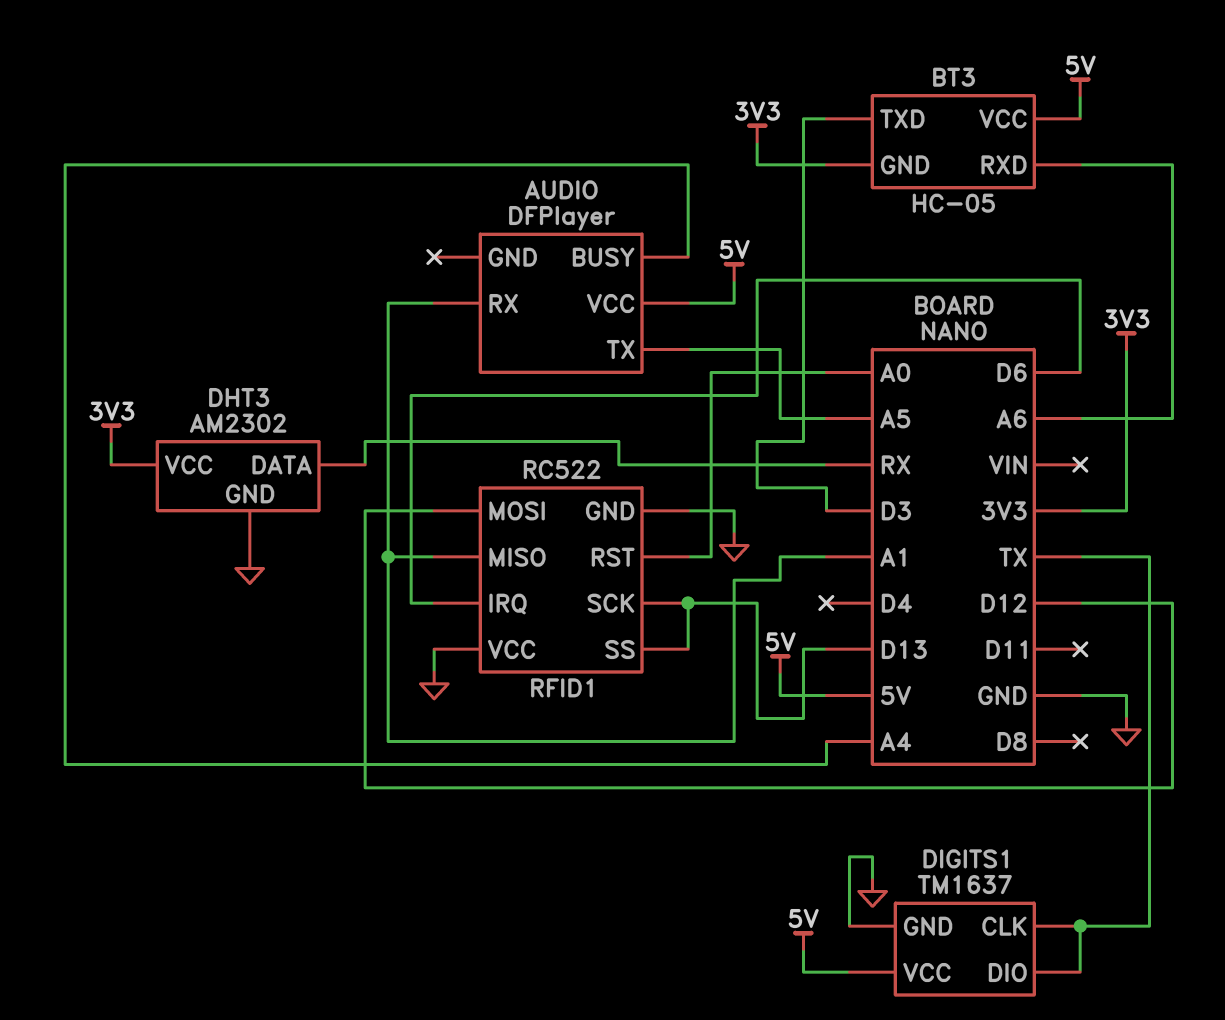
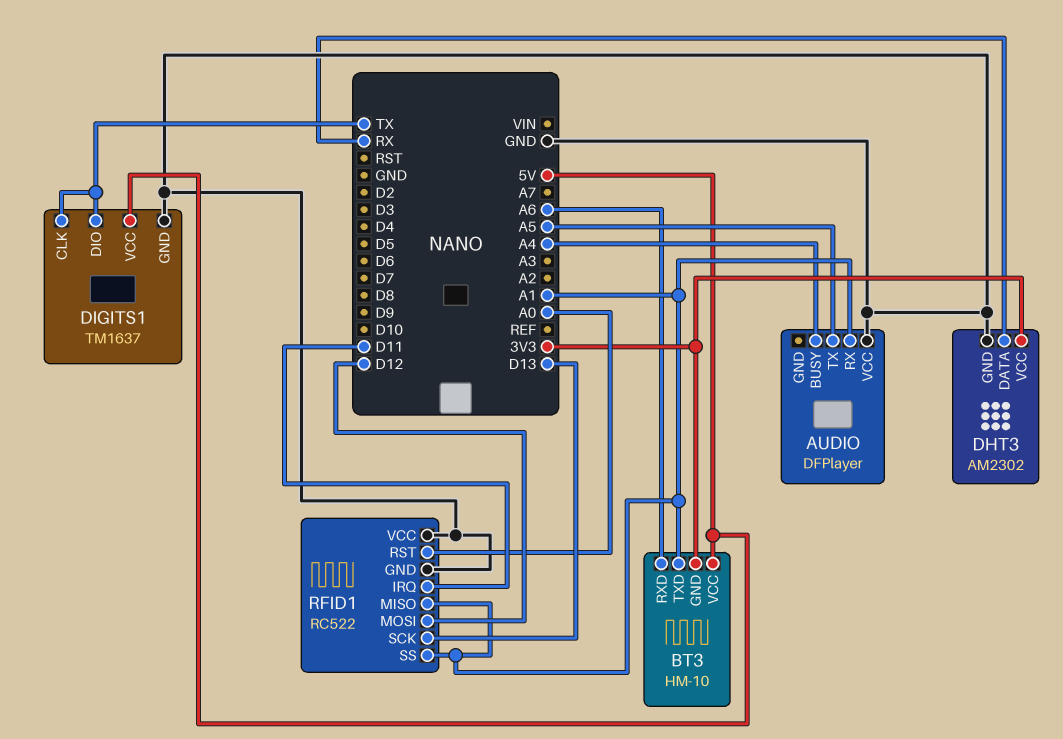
AUDIO pin VCC: 5V -> GND
BT3: HC-05 -> HM-10
BT3 pin TXD: D3 -> A1
RFID1 pin IRQ: D6 -> D11
RFID1 pin SS: D13 -> A1

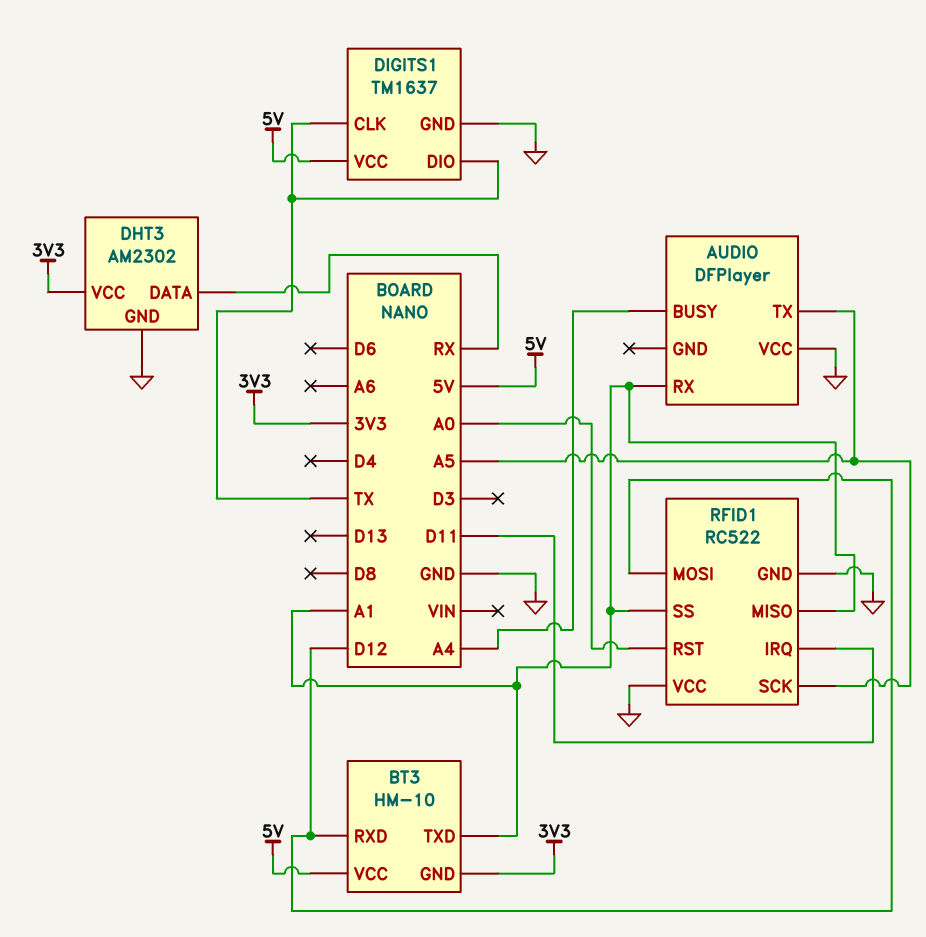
BT3 pin RXD: A6 -> D12
RFID1 pin SCK: D13 -> A5

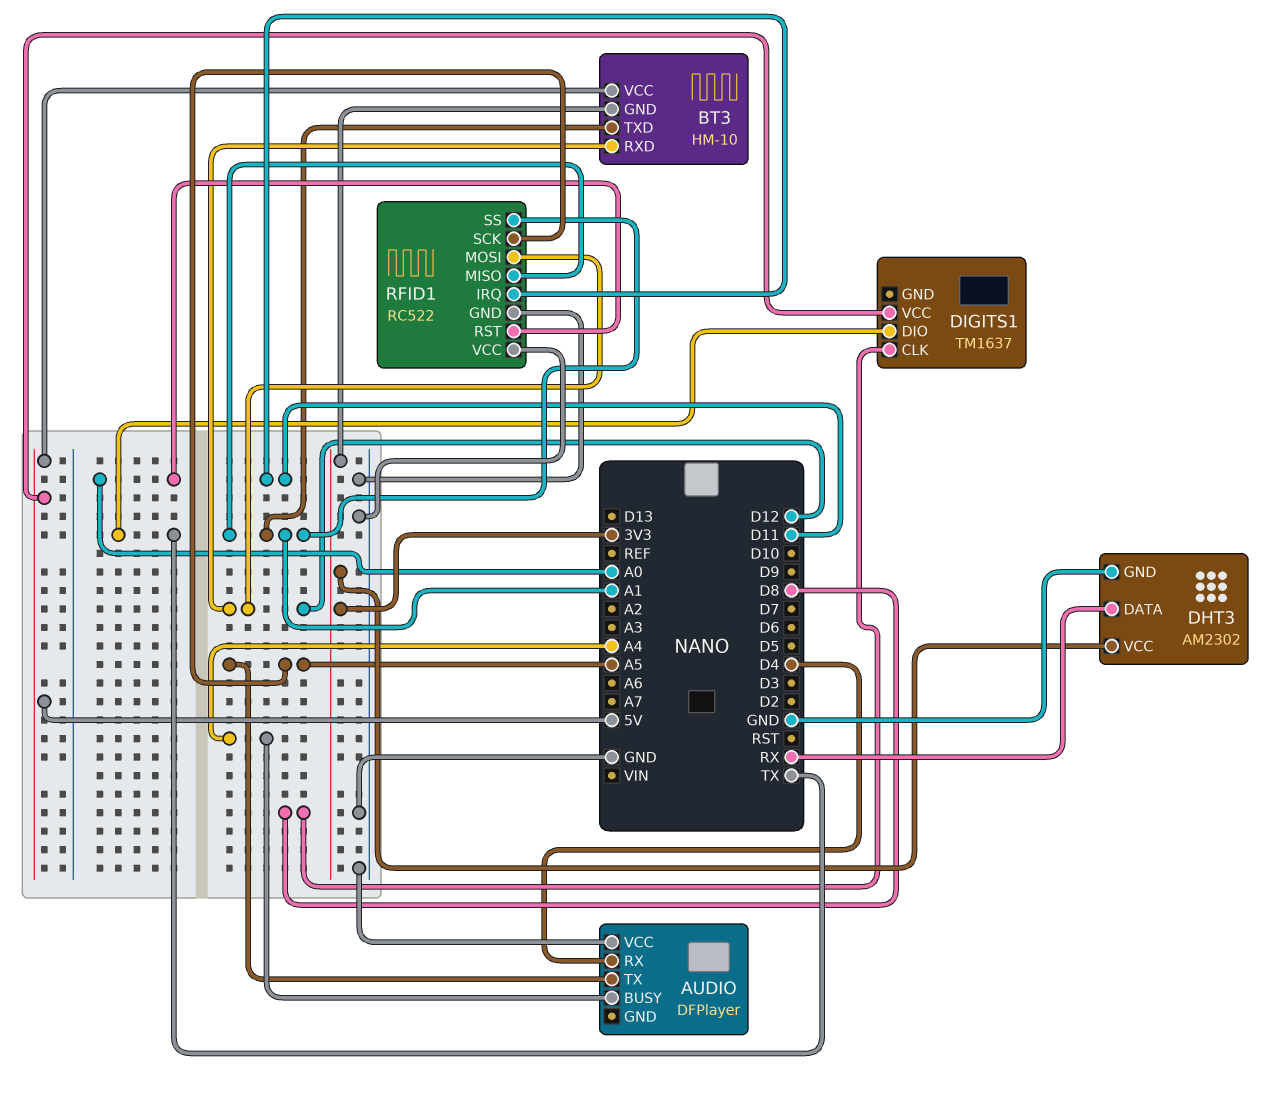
AUDIO pin RX: A1 -> D4
DIGITS1 pin CLK: TX -> D8
DIGITS1 pin GND: GND -> none

